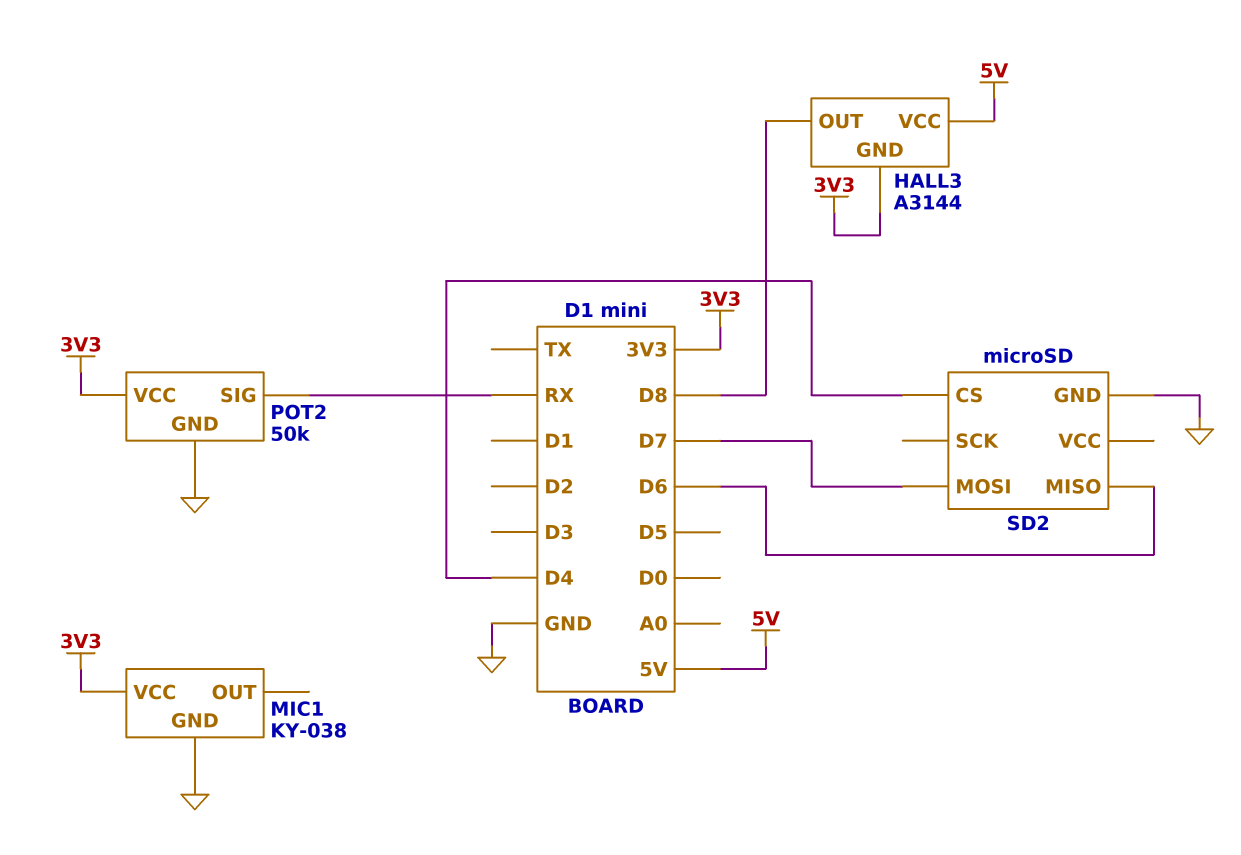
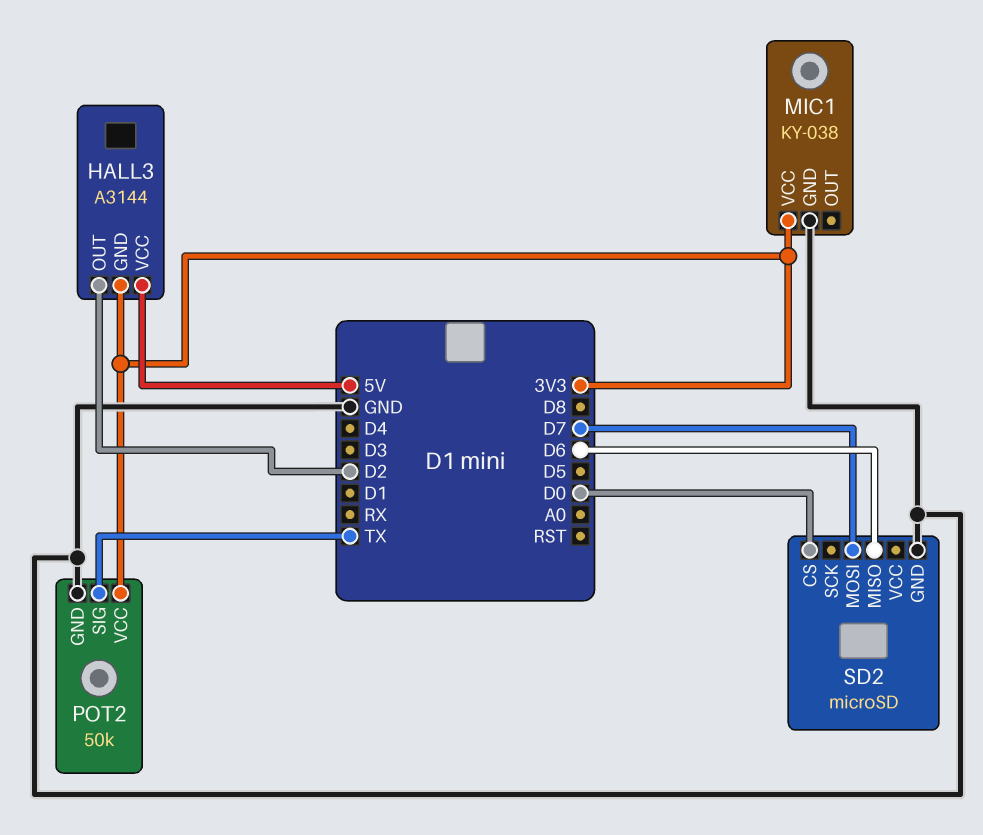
HALL3 pin OUT: D8 -> D2
POT2 pin SIG: RX -> TX
SD2 pin CS: D4 -> D0

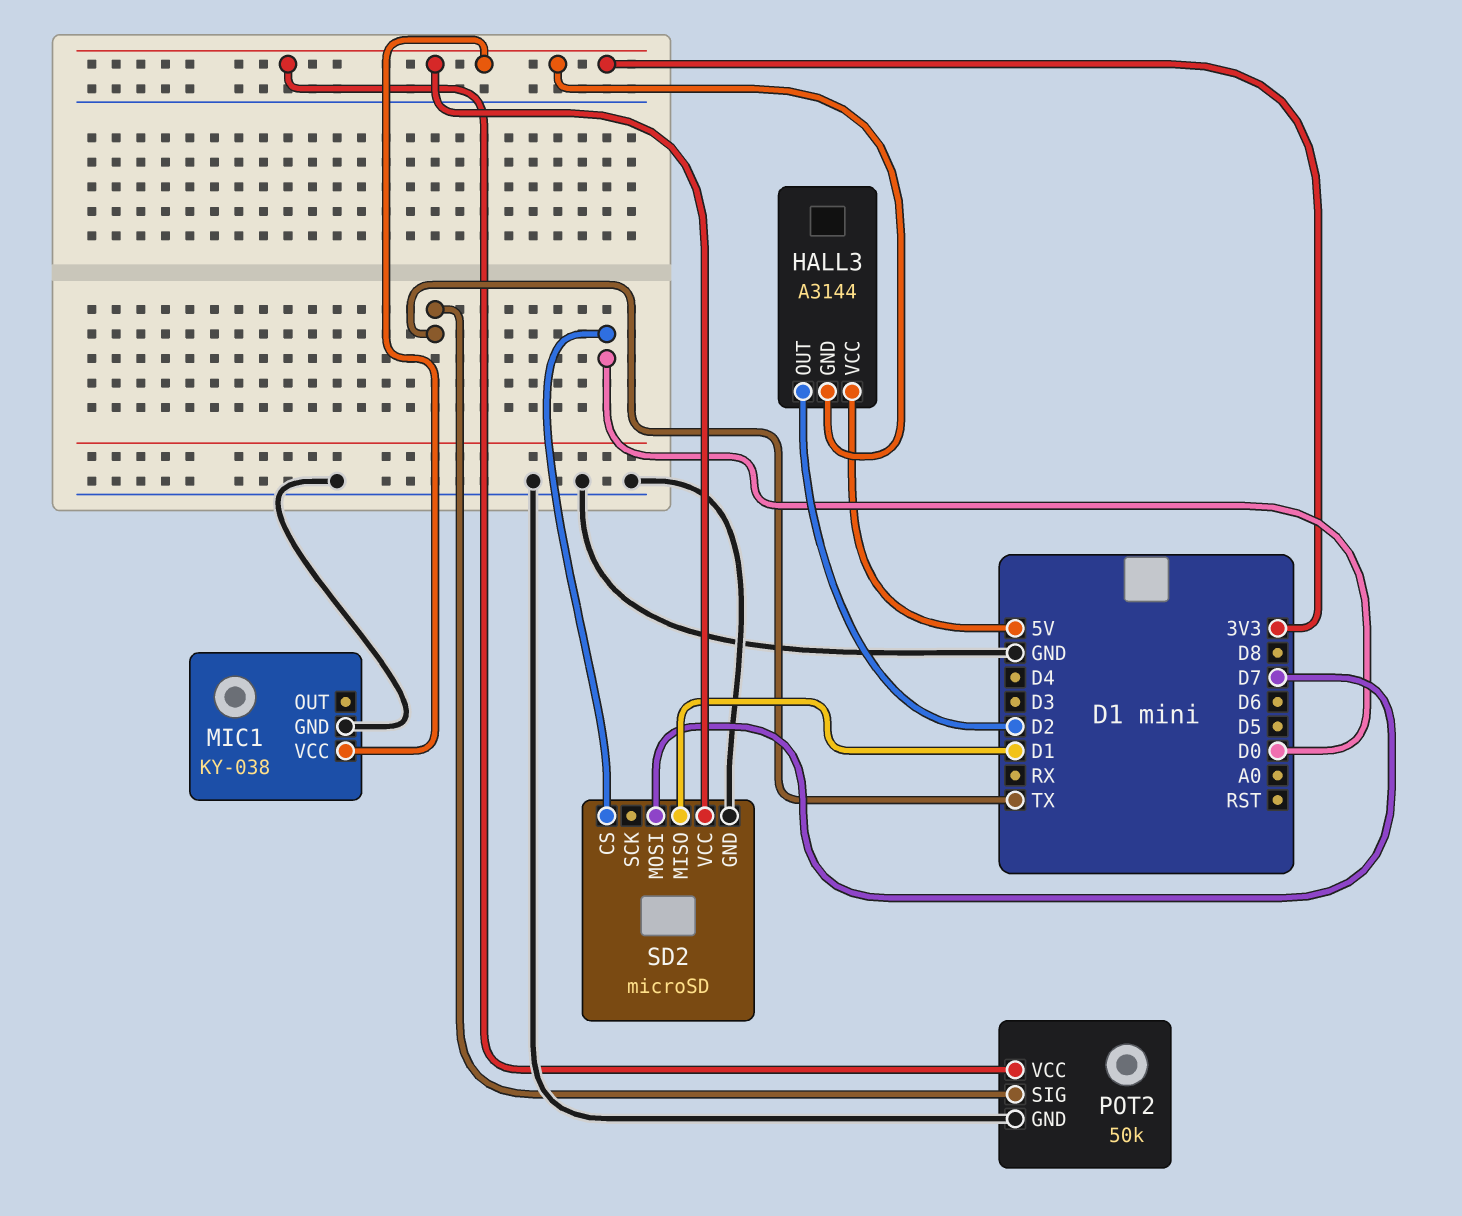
SD2 pin MISO: D6 -> D1
SD2 pin VCC: none -> 3V3

